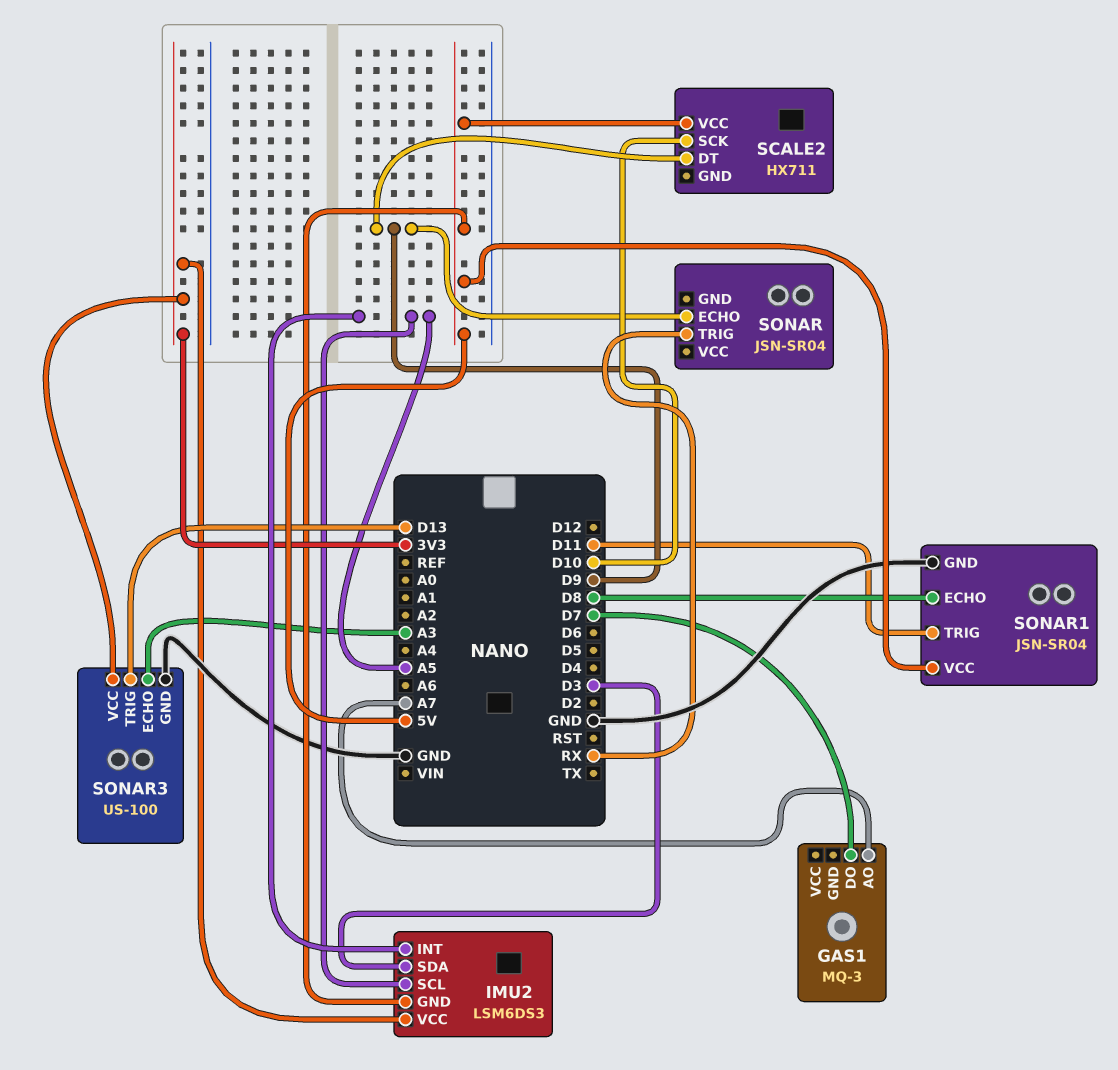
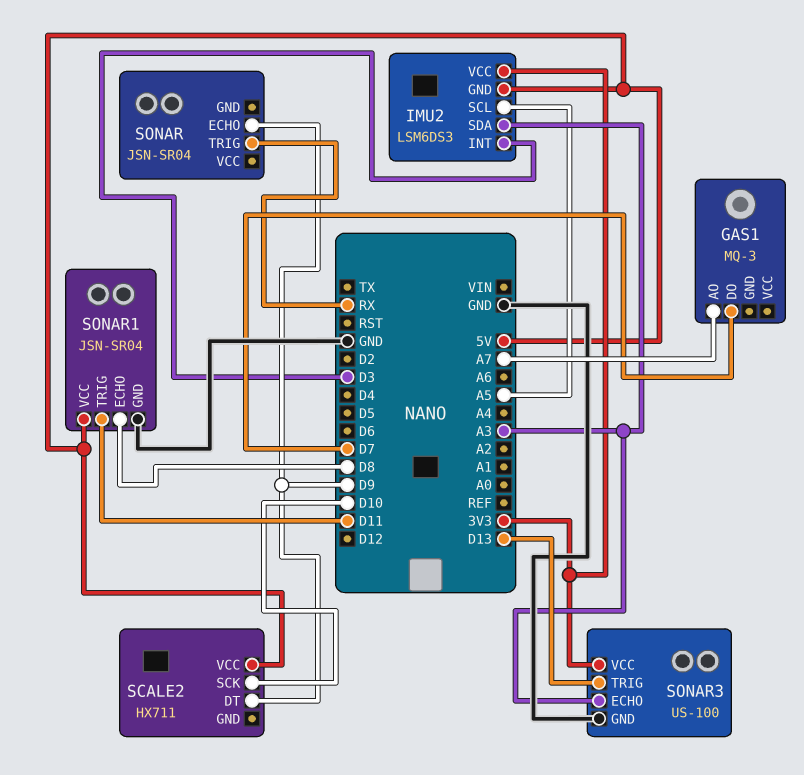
IMU2 pin INT: A5 -> D3
IMU2 pin SDA: D3 -> A3

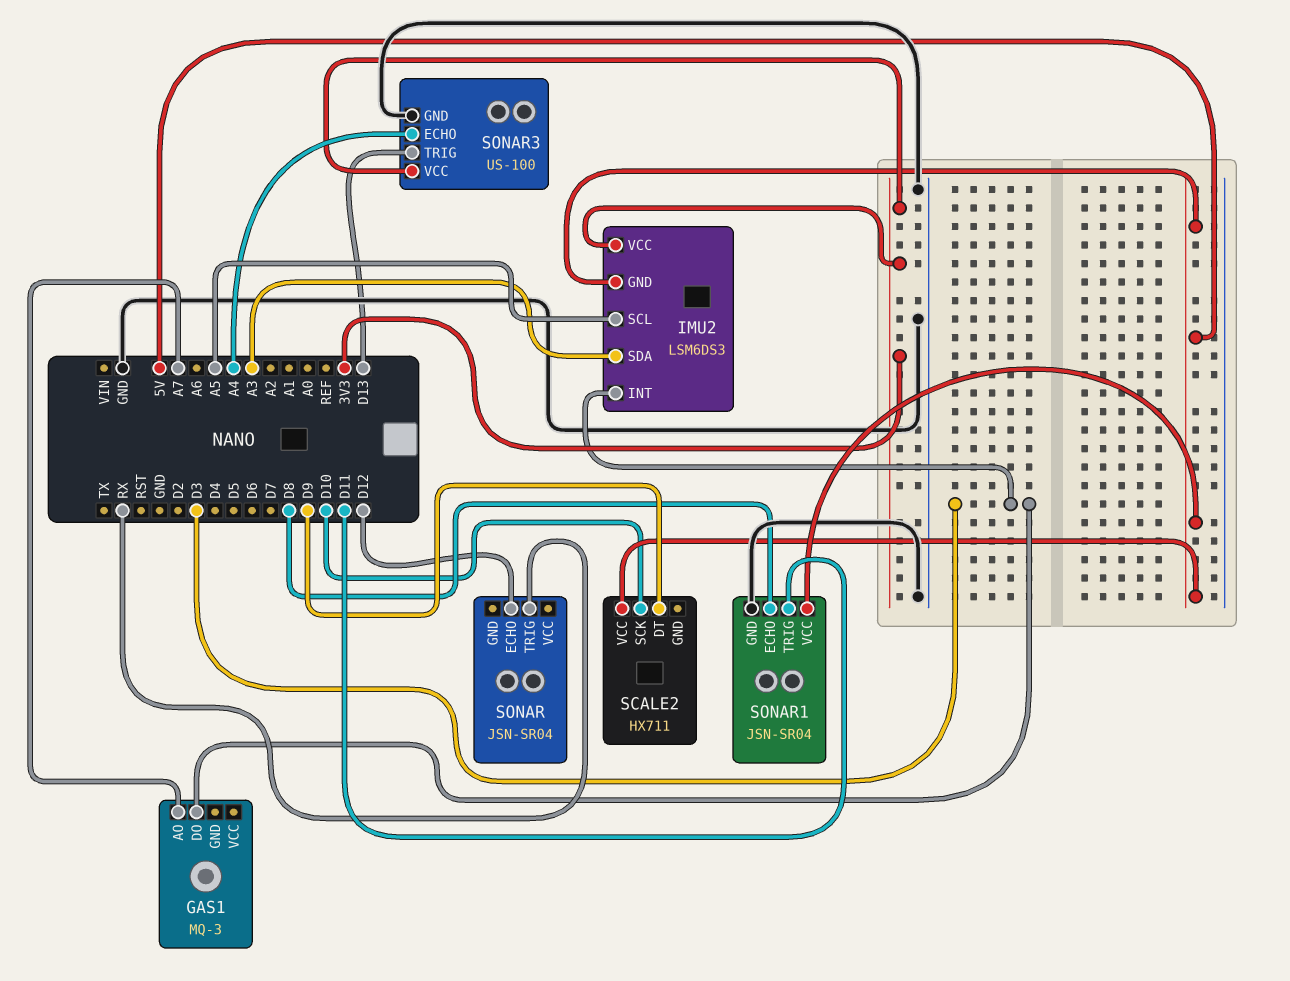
GAS1 pin DO: D7 -> D3
SONAR pin ECHO: D9 -> D12
SONAR3 pin ECHO: A3 -> A4

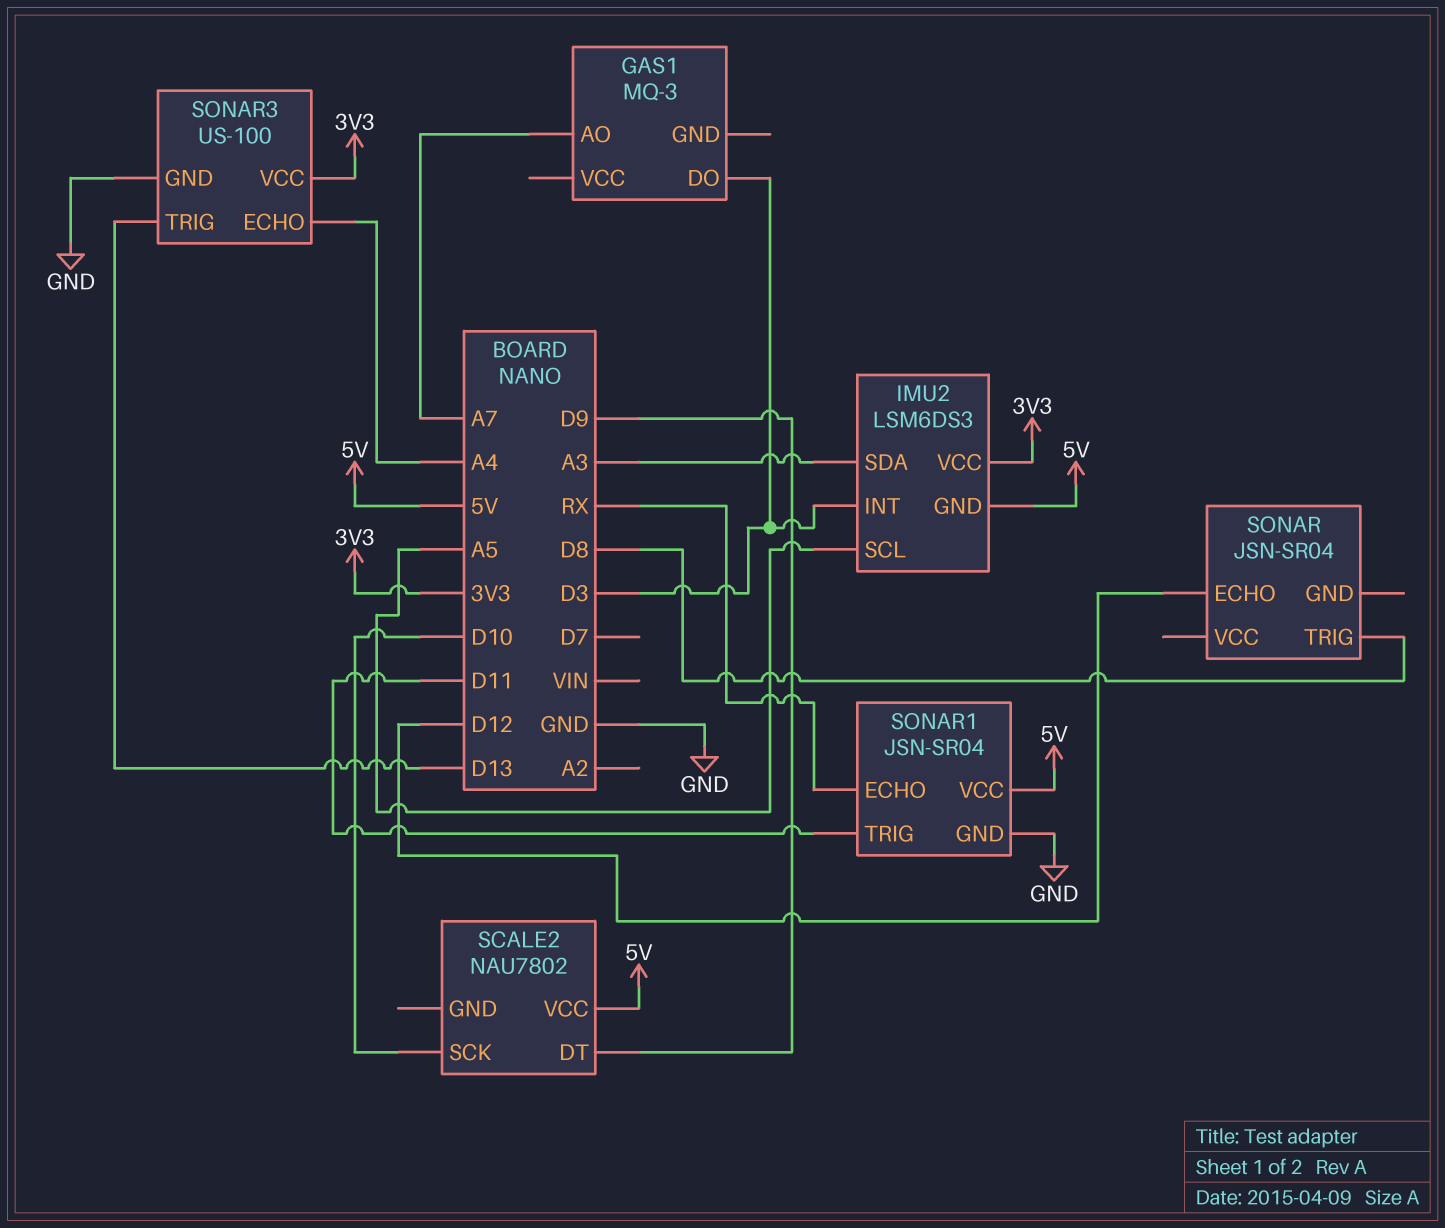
SCALE2: HX711 -> NAU7802
SONAR pin TRIG: RX -> D8
SONAR1 pin ECHO: D8 -> RX

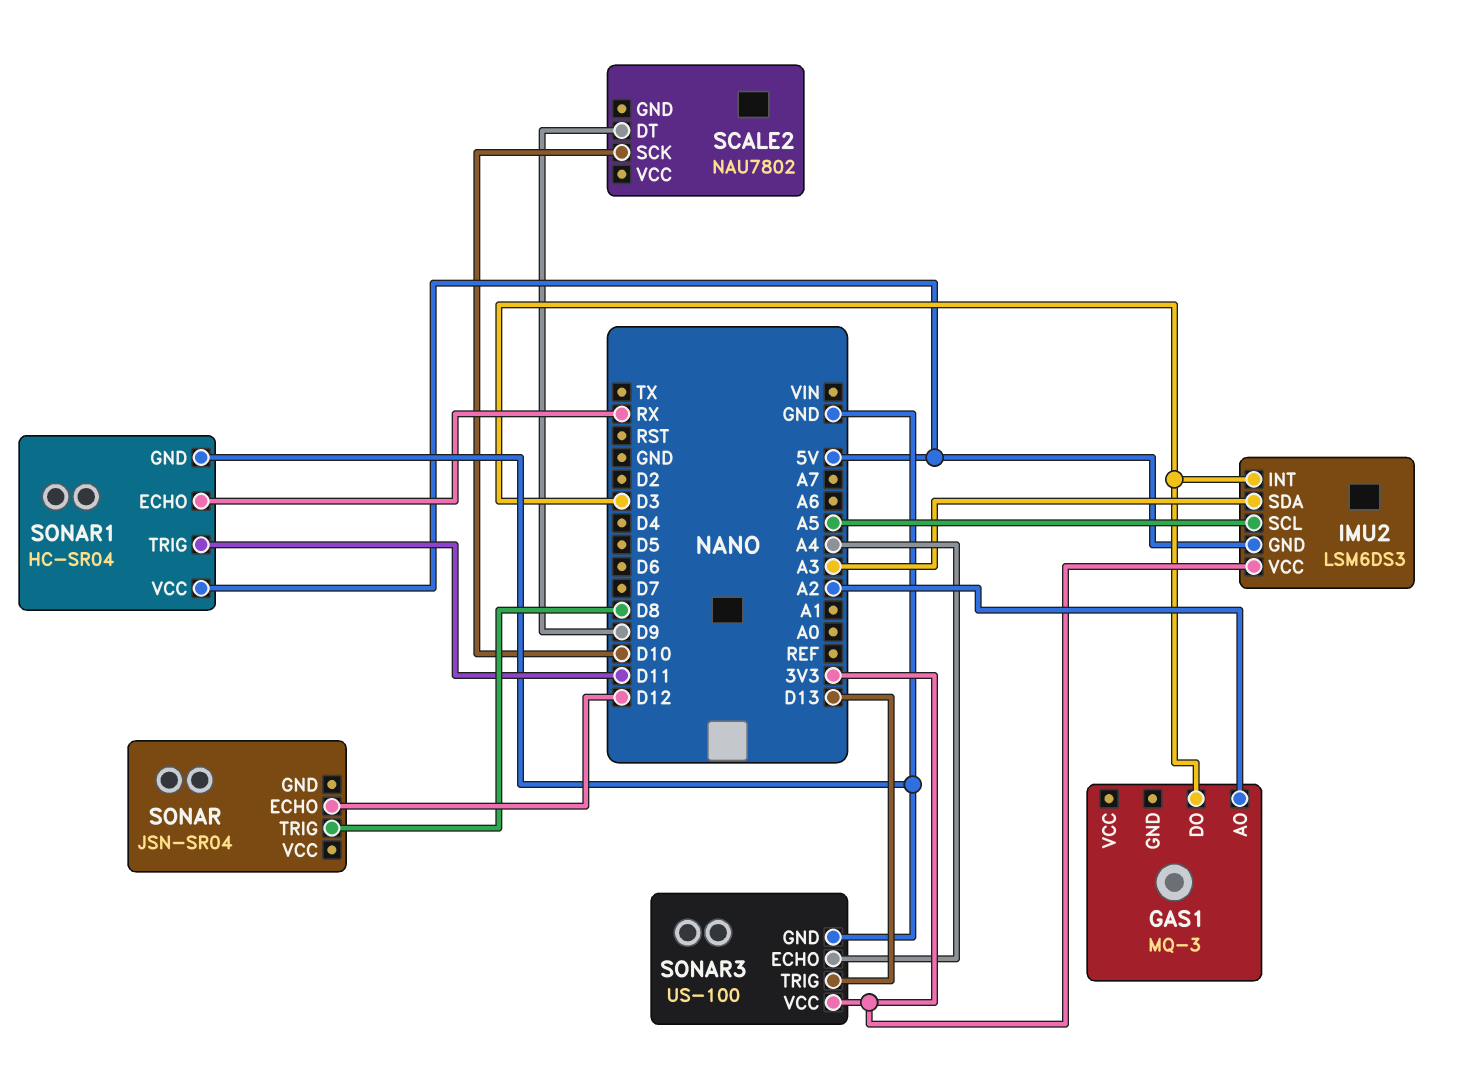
GAS1 pin AO: A7 -> A2
SCALE2 pin VCC: 5V -> none
SONAR1: JSN-SR04 -> HC-SR04

